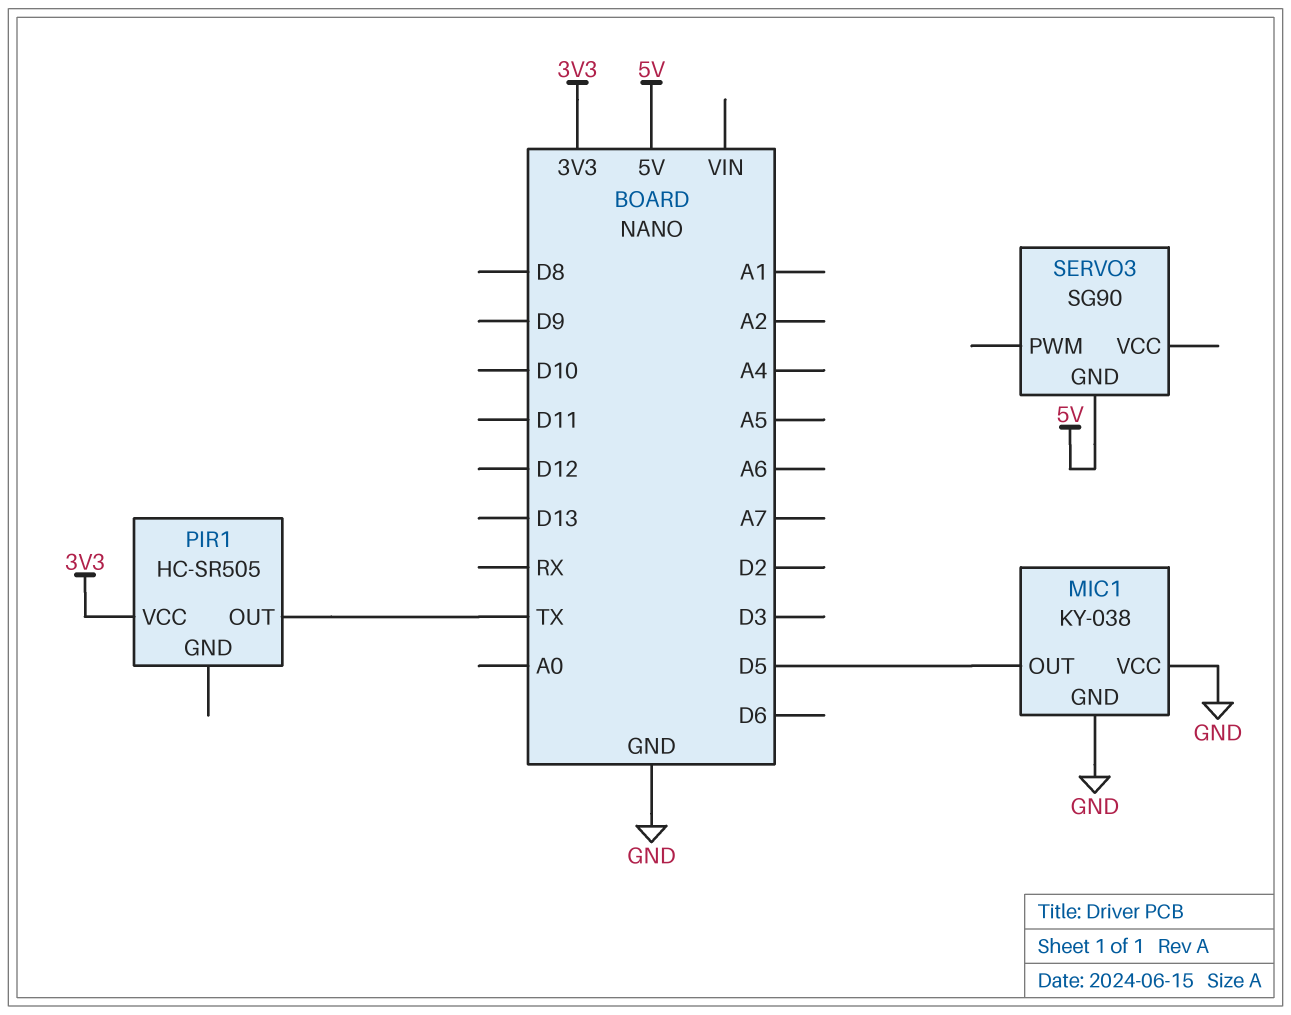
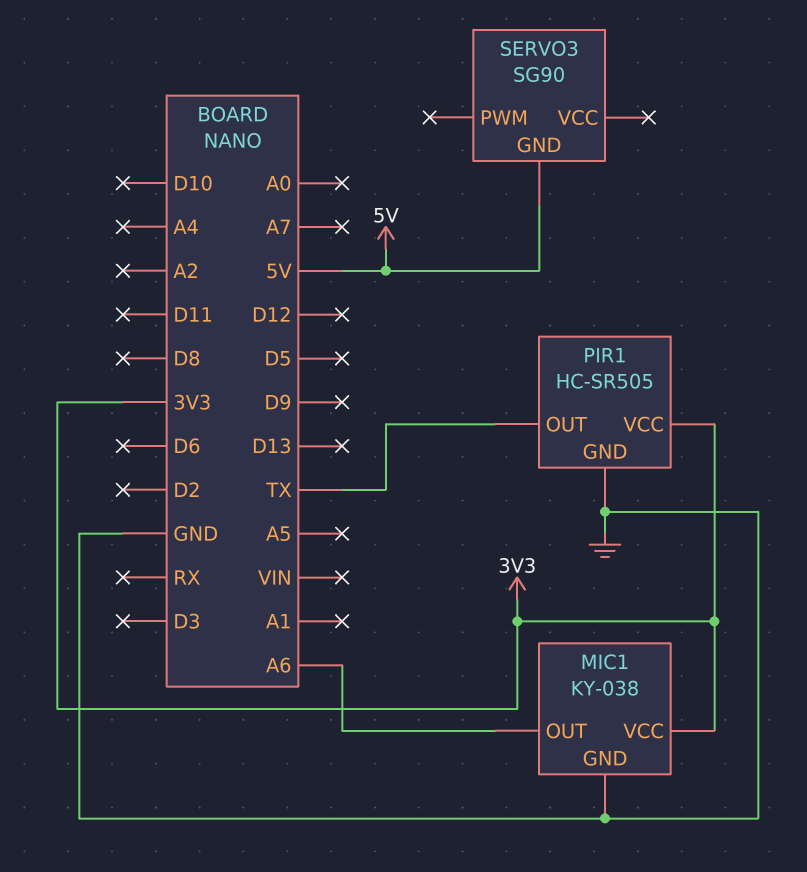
MIC1 pin OUT: D5 -> A6
MIC1 pin VCC: GND -> 3V3
PIR1 pin GND: none -> GND

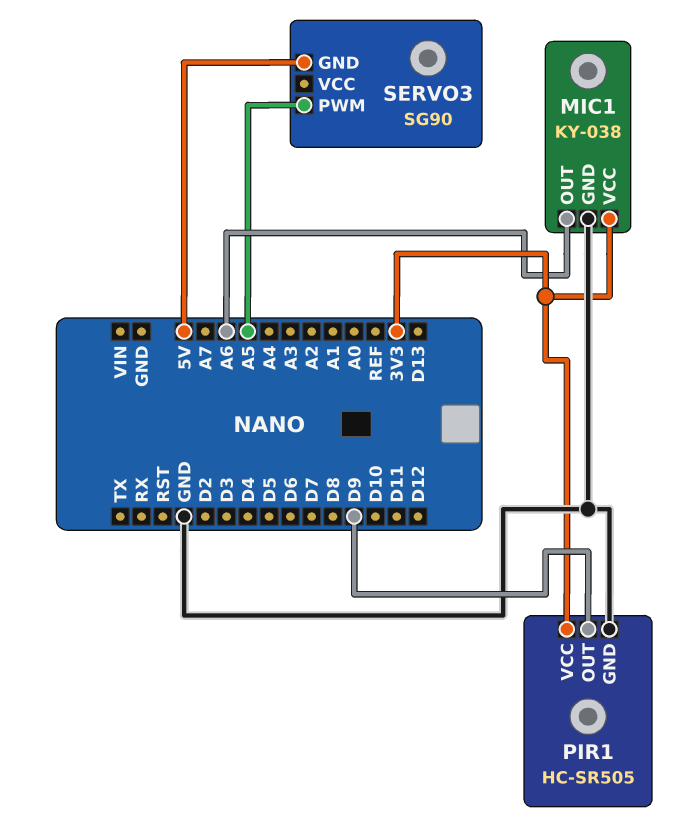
PIR1 pin OUT: TX -> D9
SERVO3 pin PWM: none -> A5

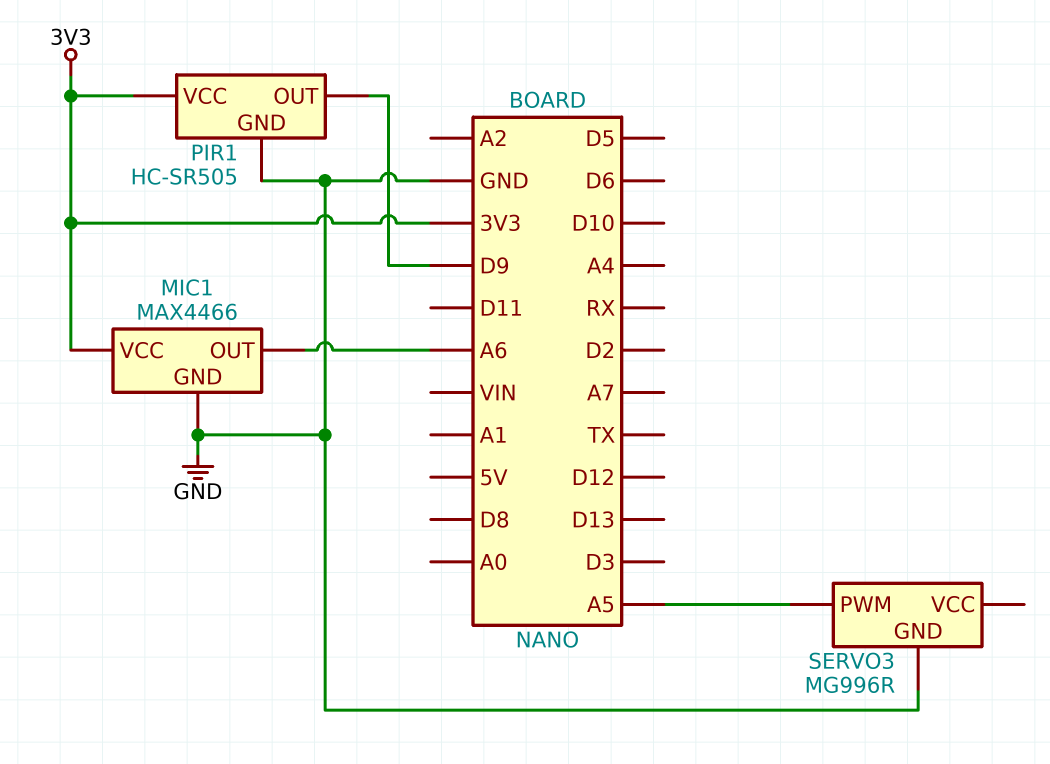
MIC1: KY-038 -> MAX4466
SERVO3: SG90 -> MG996R
SERVO3 pin GND: 5V -> GND

